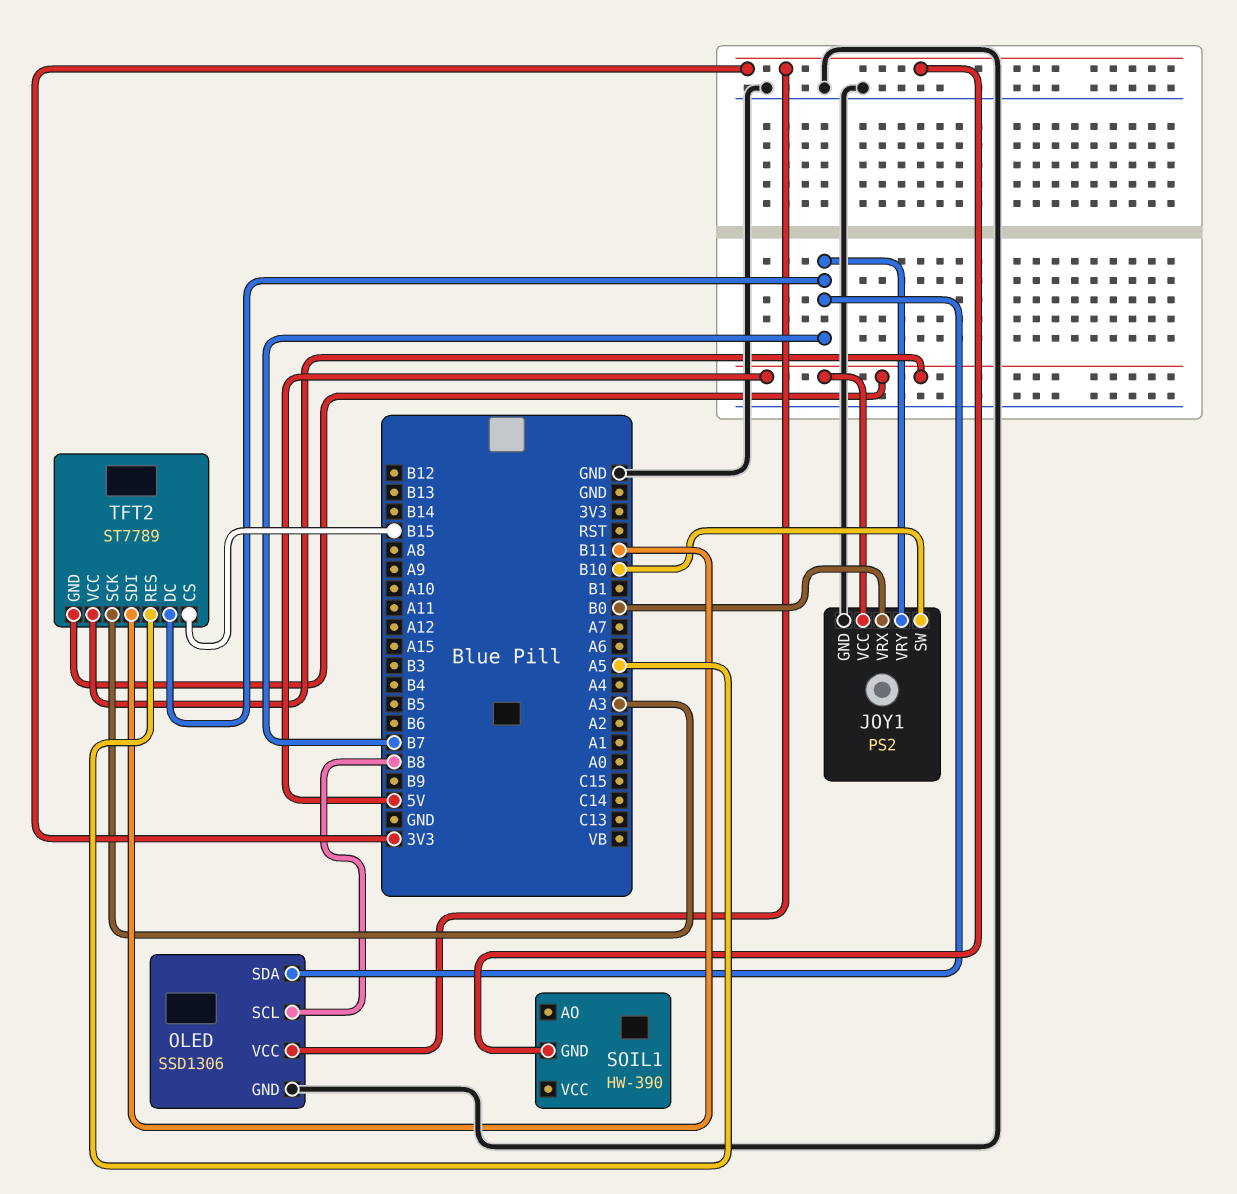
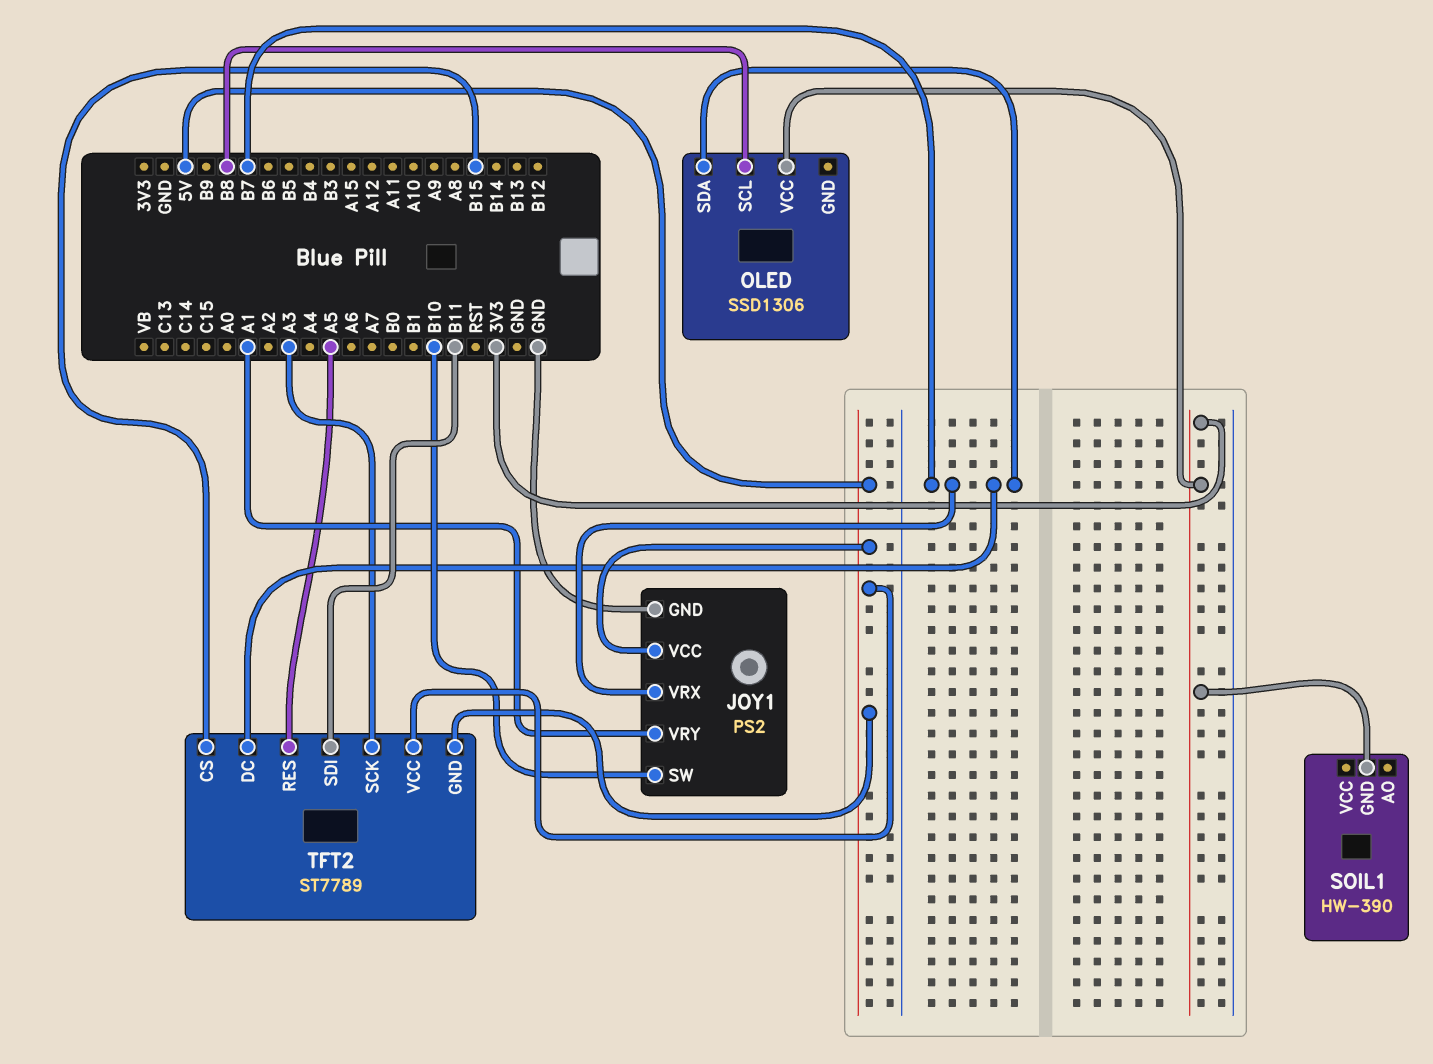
JOY1 pin VRX: B0 -> B7
JOY1 pin VRY: B7 -> A1
OLED pin GND: GND -> none

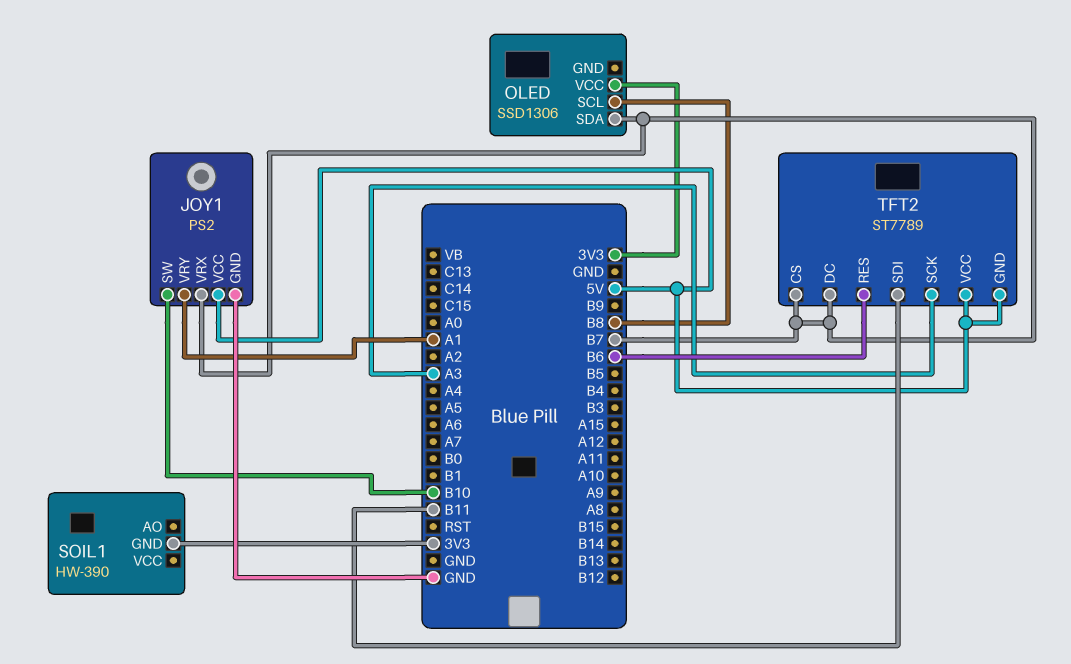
TFT2 pin CS: B15 -> B7
TFT2 pin RES: A5 -> B6

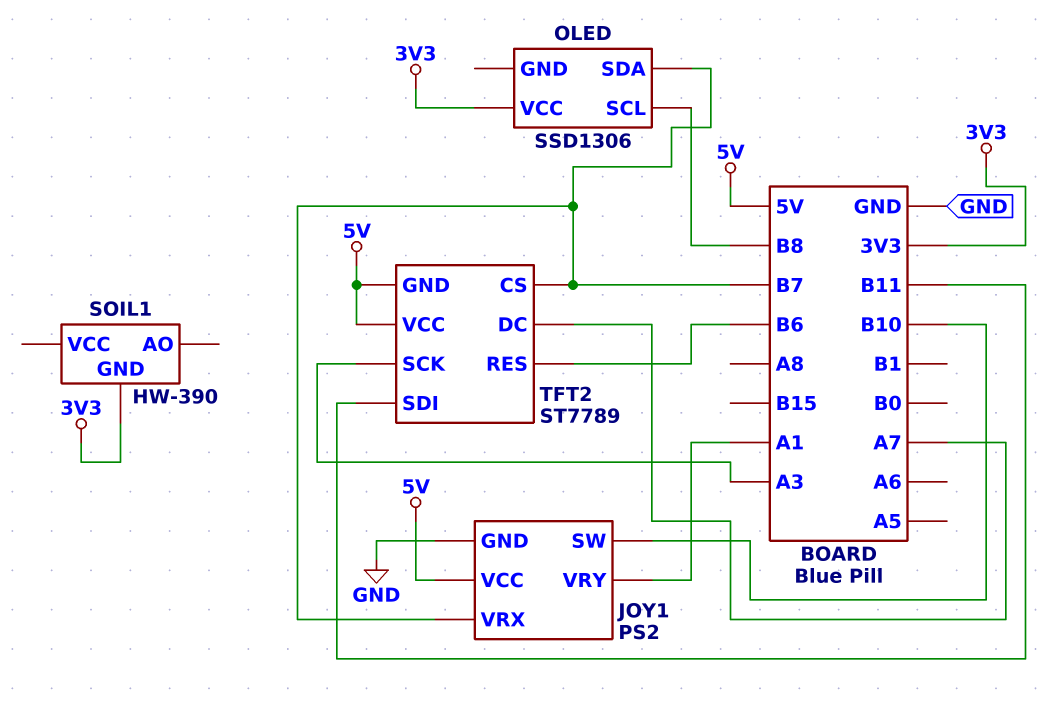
TFT2 pin DC: B7 -> A7

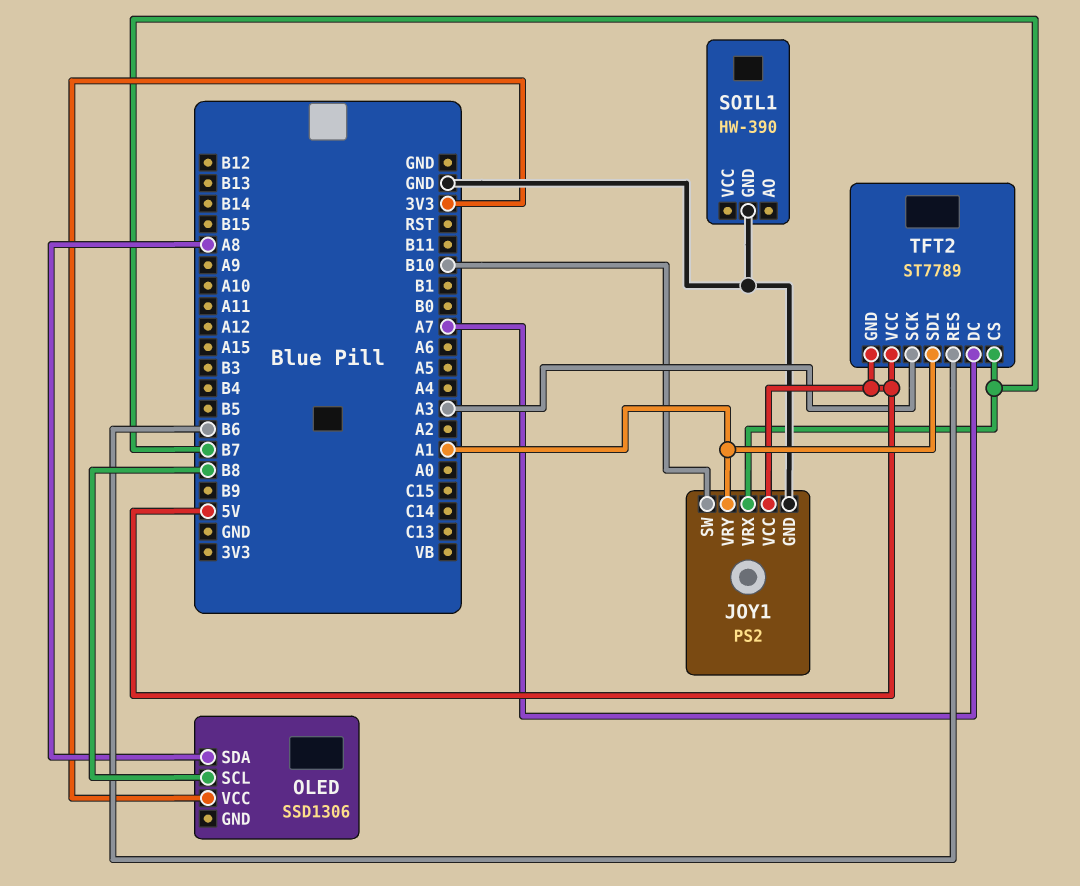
OLED pin SDA: B7 -> A8
SOIL1 pin GND: 3V3 -> GND
TFT2 pin SDI: B11 -> A1

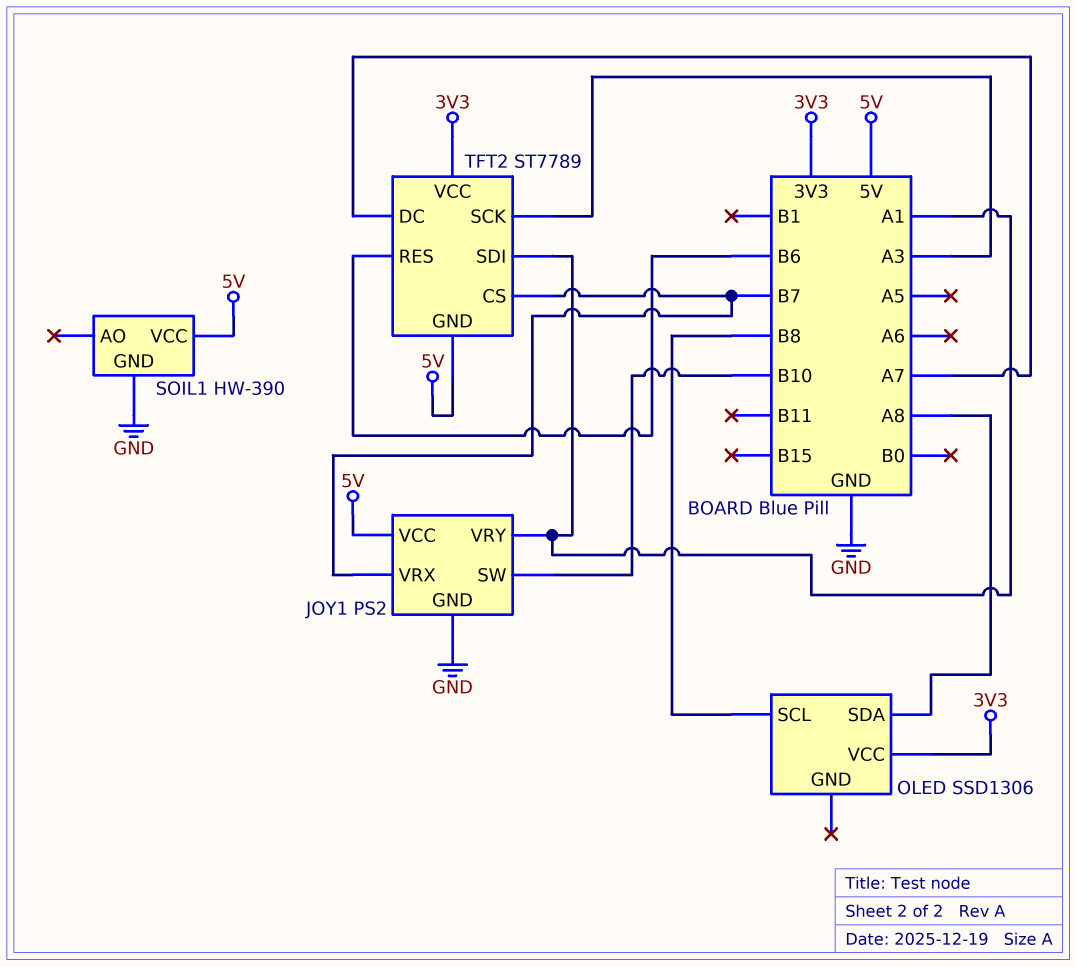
SOIL1 pin VCC: none -> 5V
TFT2 pin VCC: 5V -> 3V3

